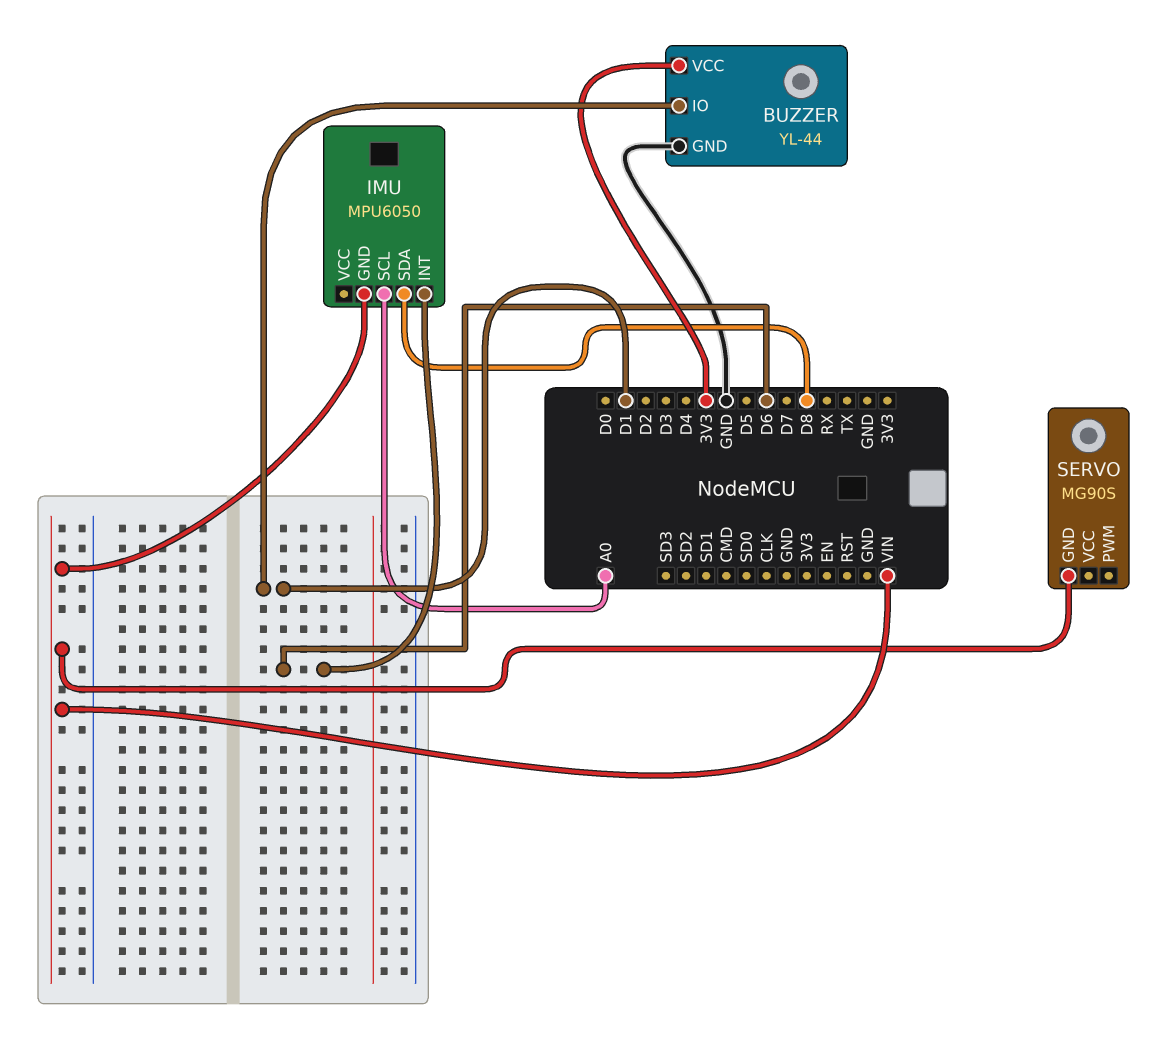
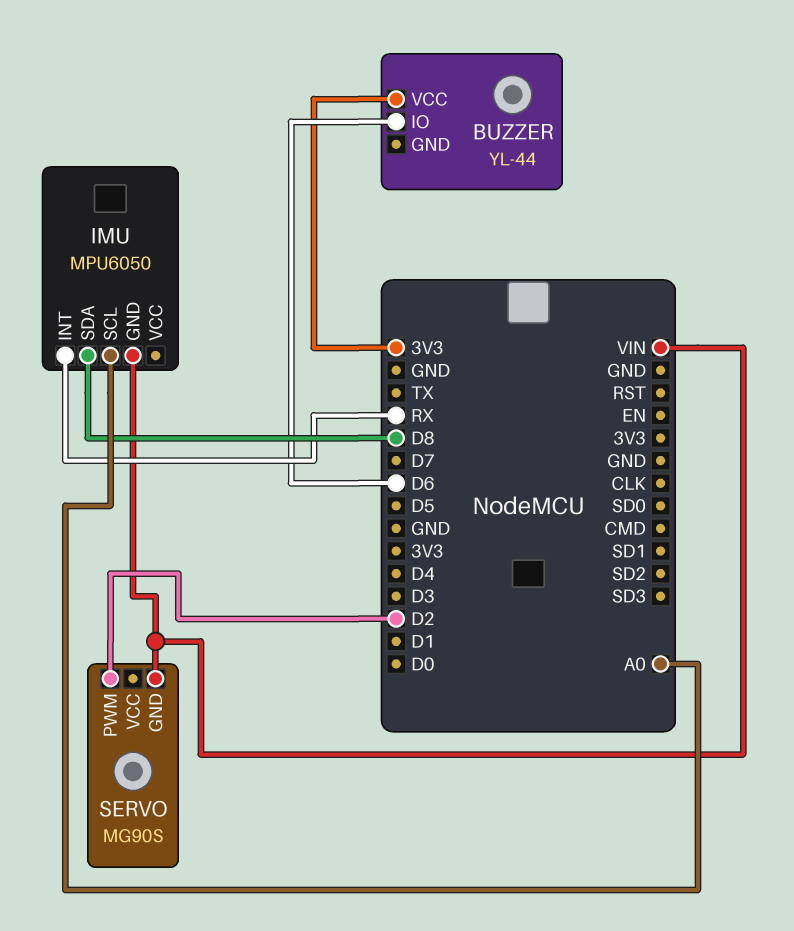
BUZZER pin GND: GND -> none
BUZZER pin IO: D1 -> D6
IMU pin INT: D6 -> RX
SERVO pin PWM: none -> D2

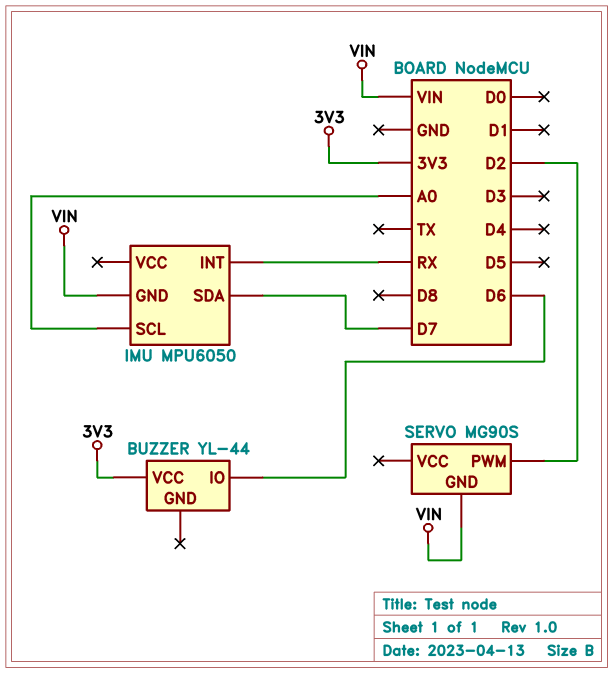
IMU pin SDA: D8 -> D7

